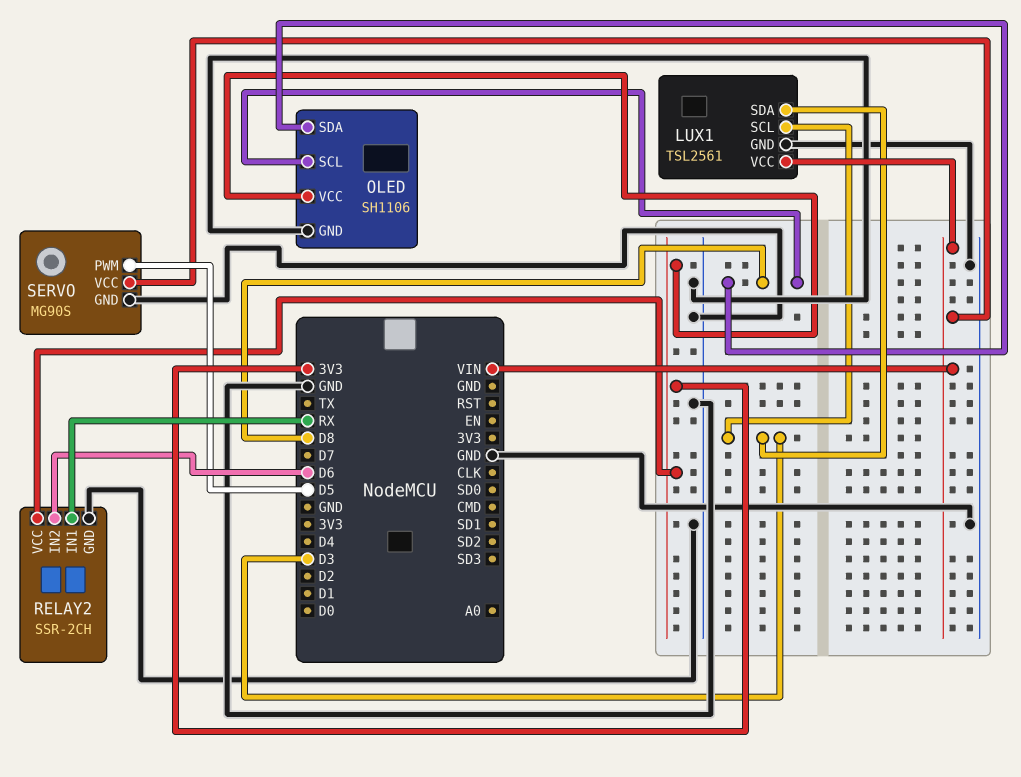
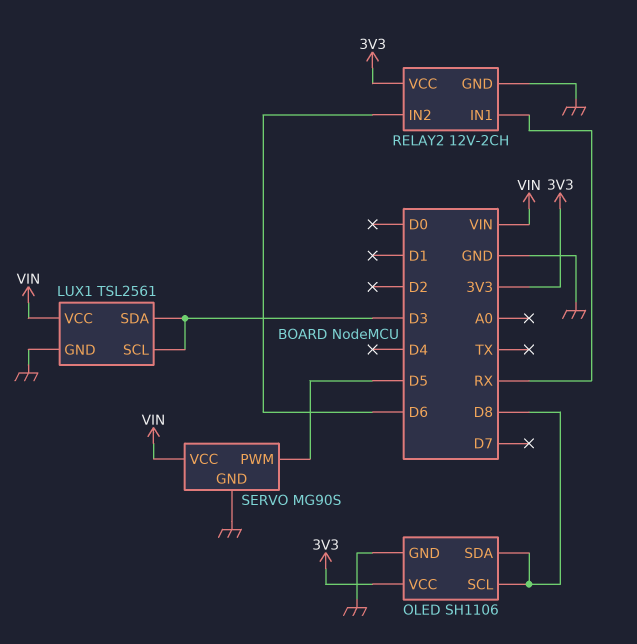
RELAY2: SSR-2CH -> 12V-2CH

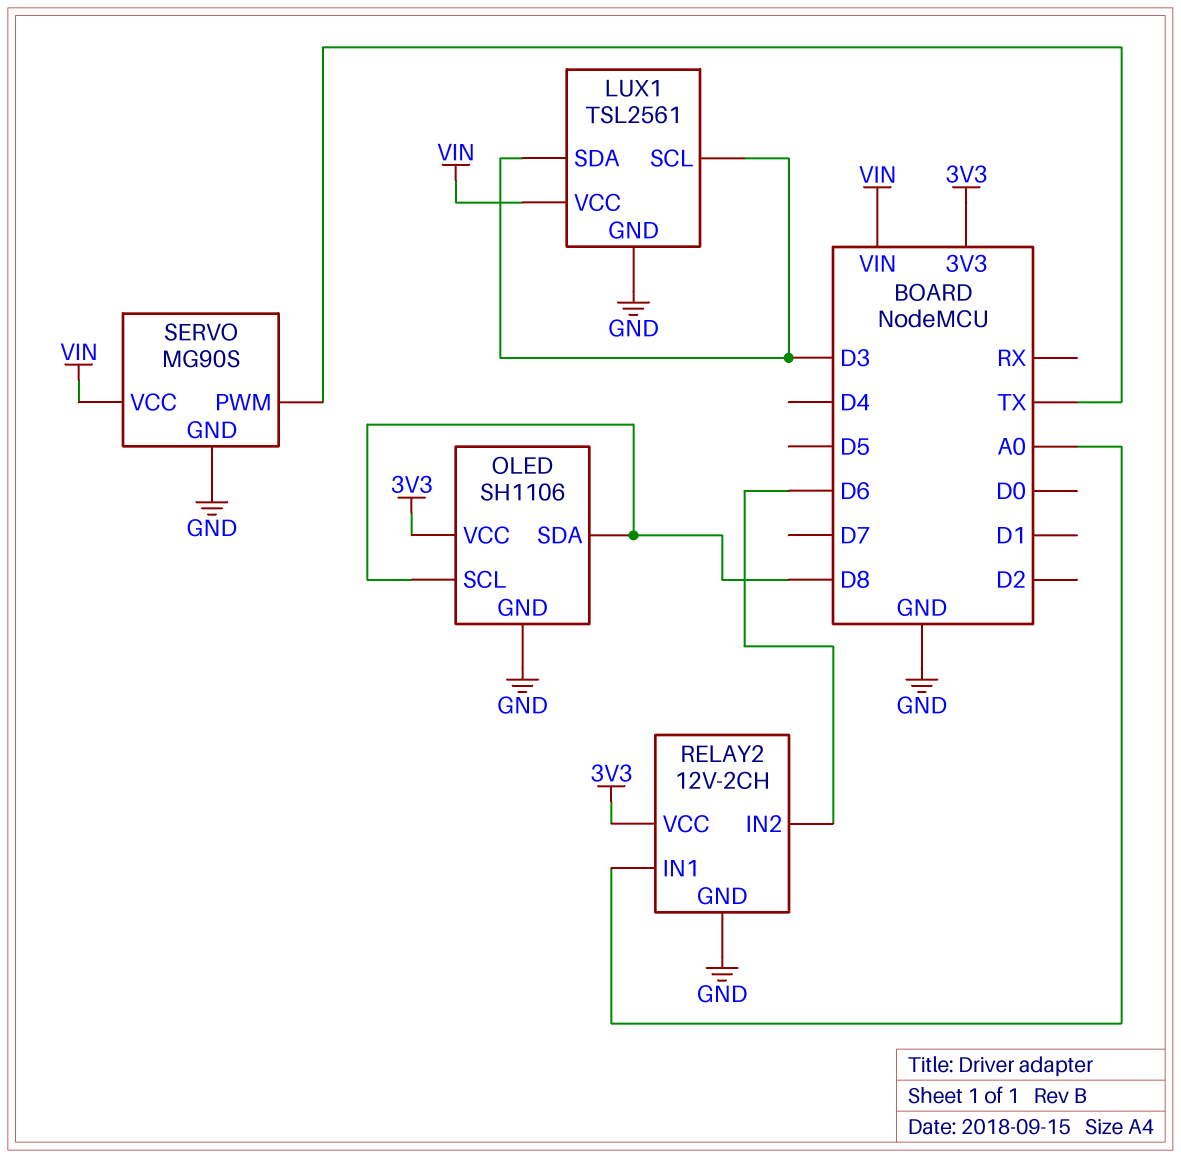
RELAY2 pin IN1: RX -> A0
SERVO pin PWM: D5 -> TX

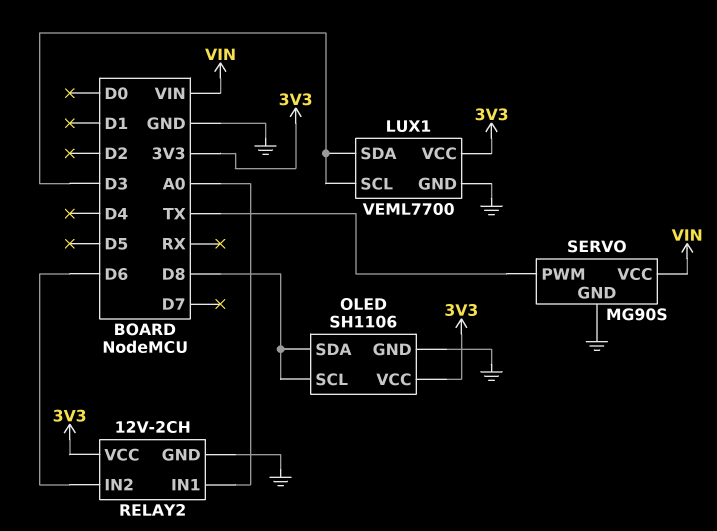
LUX1: TSL2561 -> VEML7700
LUX1 pin VCC: VIN -> 3V3

